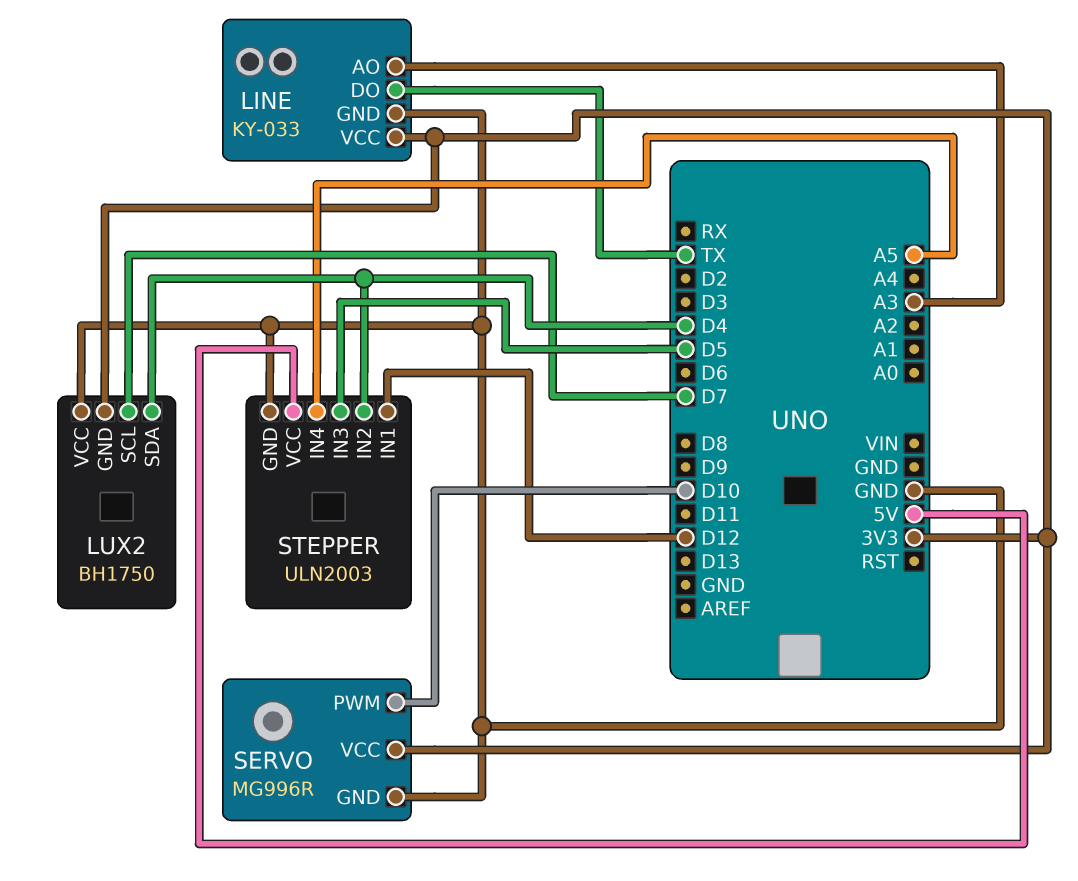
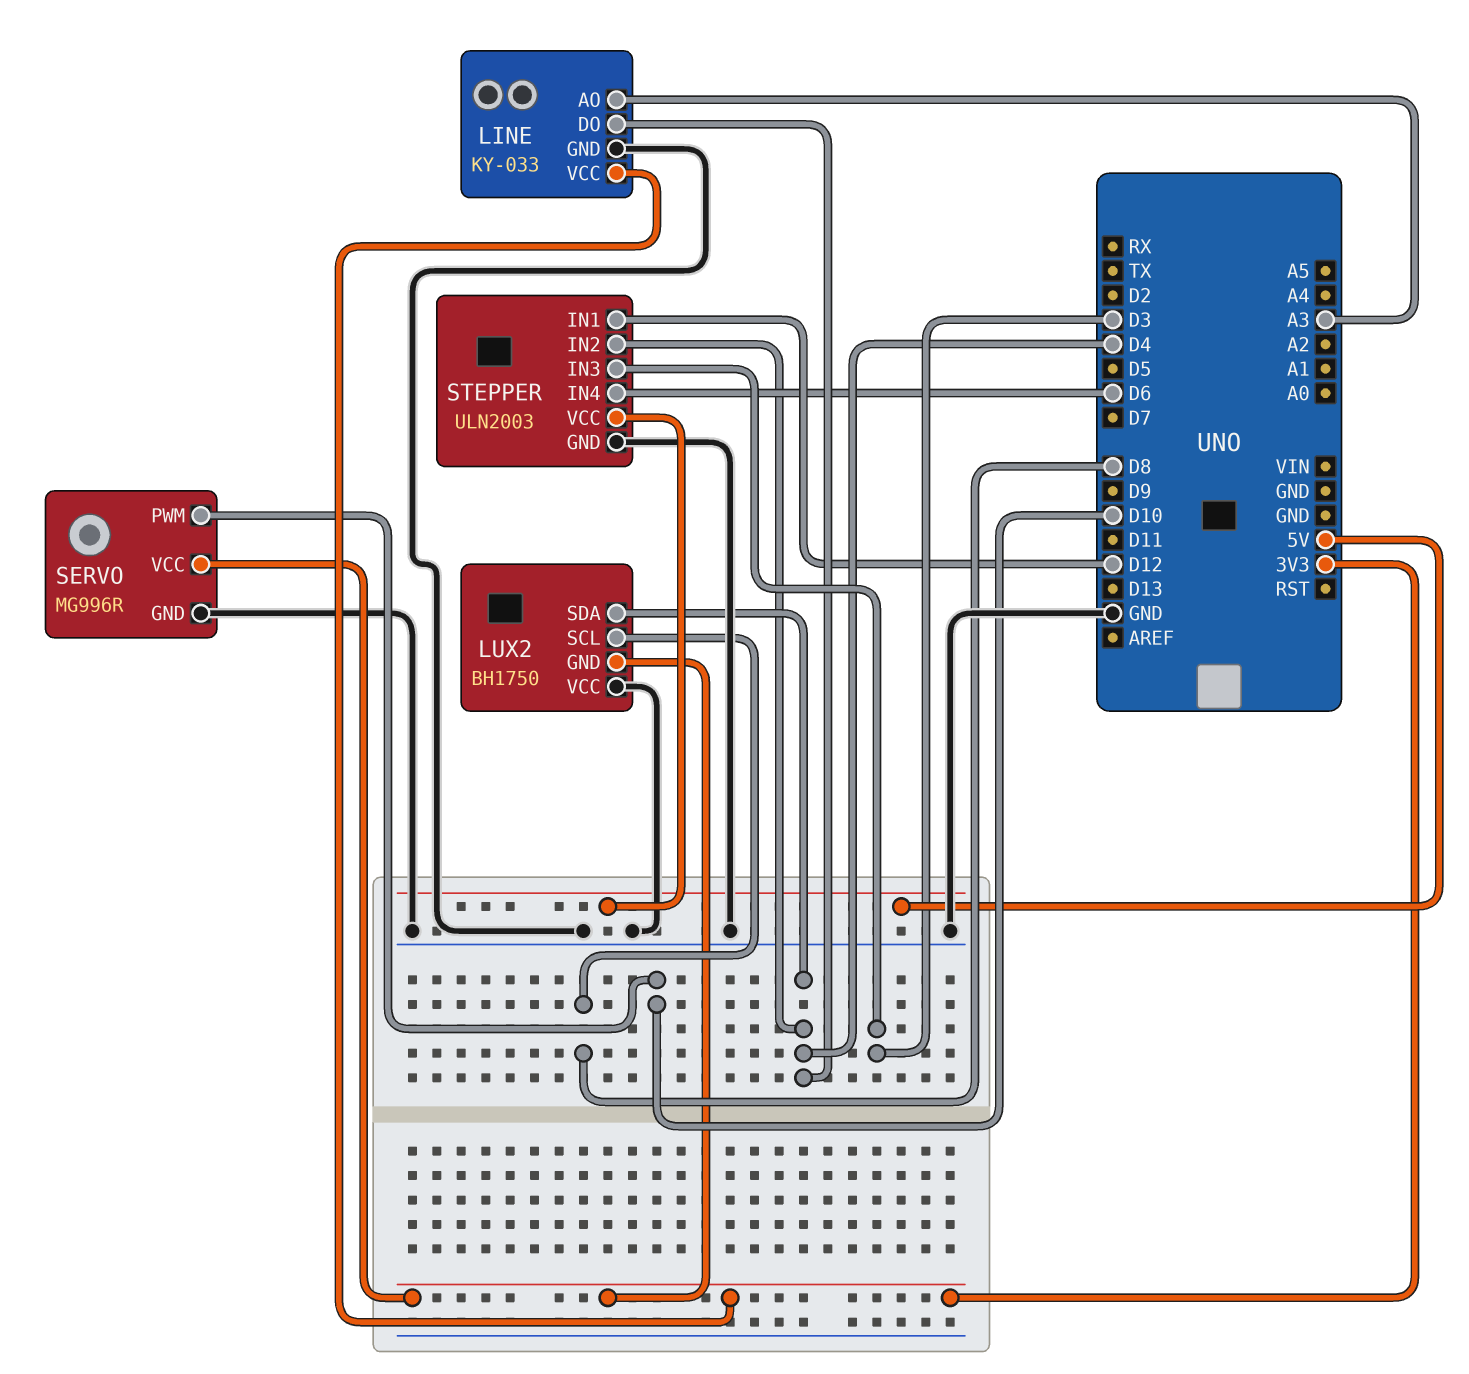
LINE pin DO: TX -> D4
LUX2 pin SCL: D7 -> D8
STEPPER pin IN3: D5 -> D3
STEPPER pin IN4: A5 -> D6

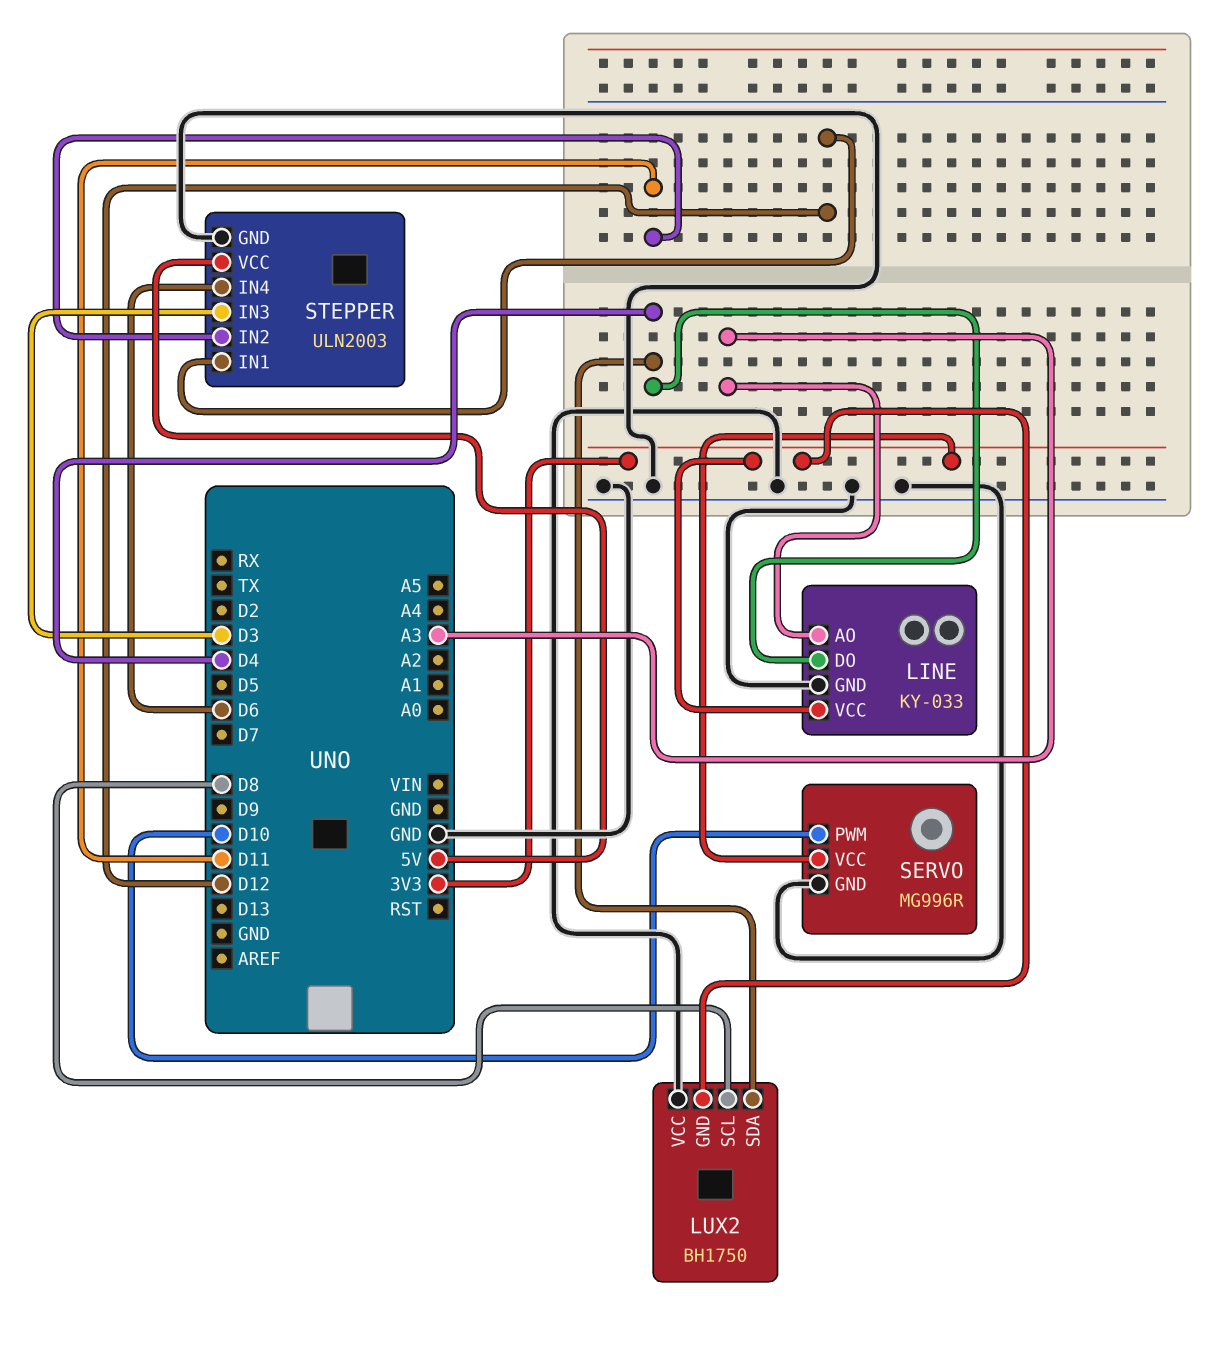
STEPPER pin IN2: D4 -> D11

